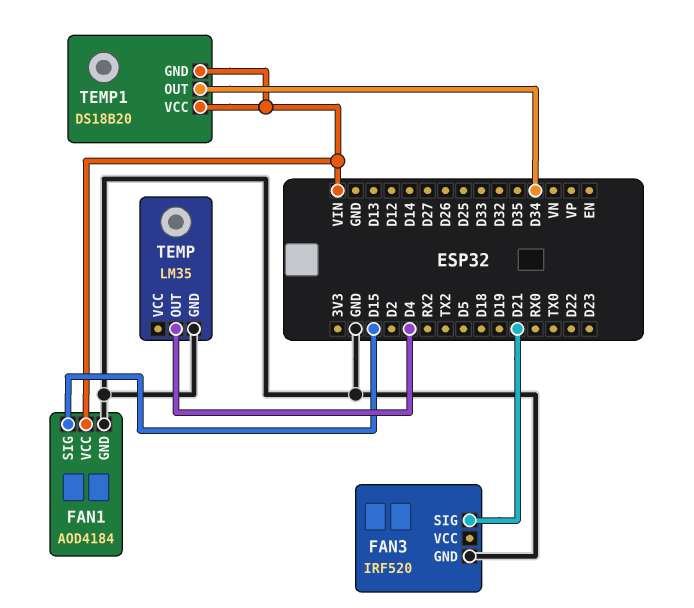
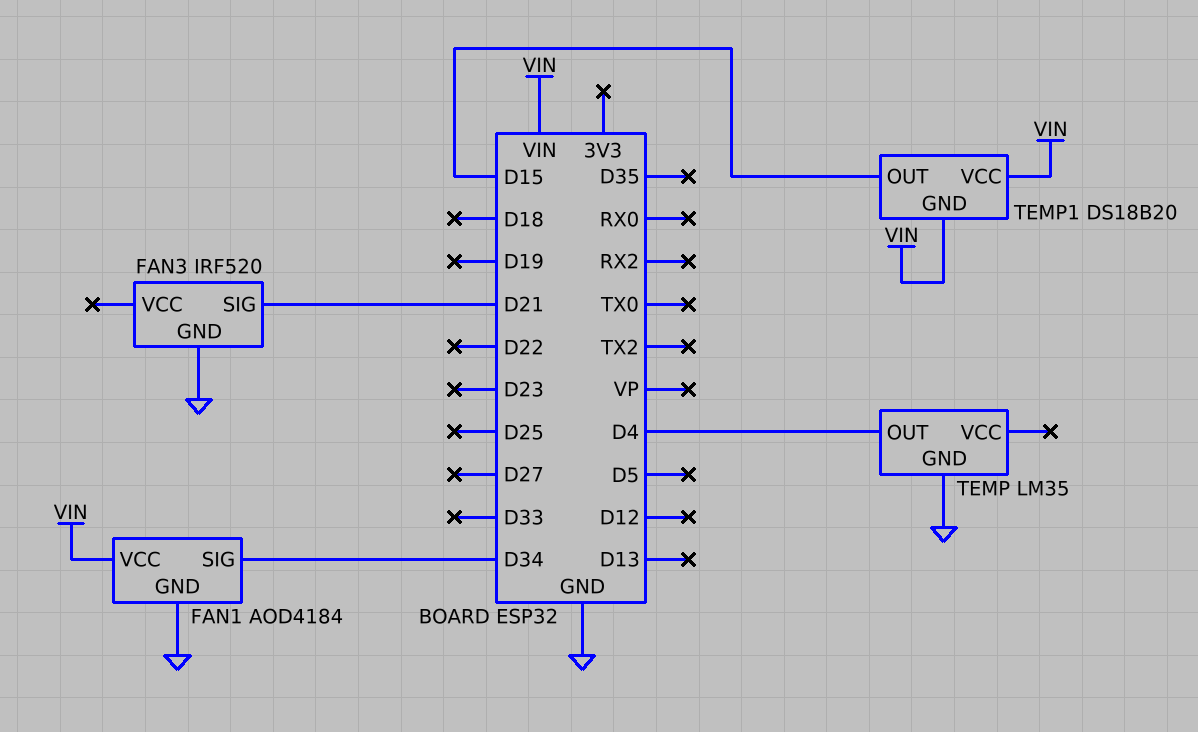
FAN1 pin SIG: D15 -> D34
TEMP1 pin OUT: D34 -> D15

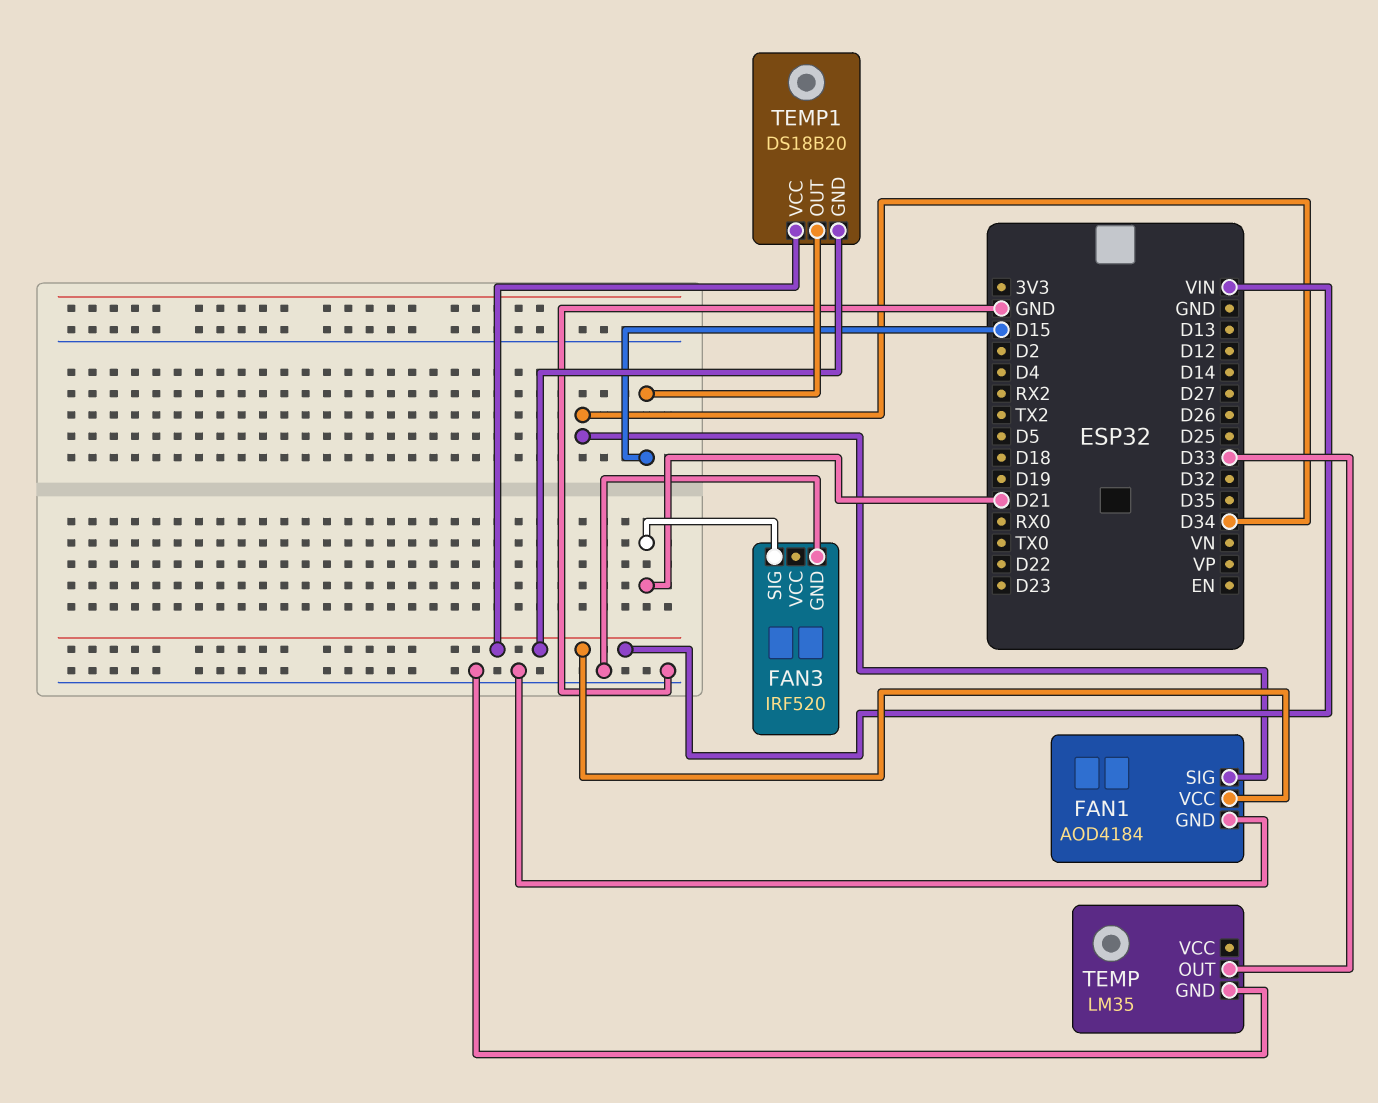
TEMP pin OUT: D4 -> D33

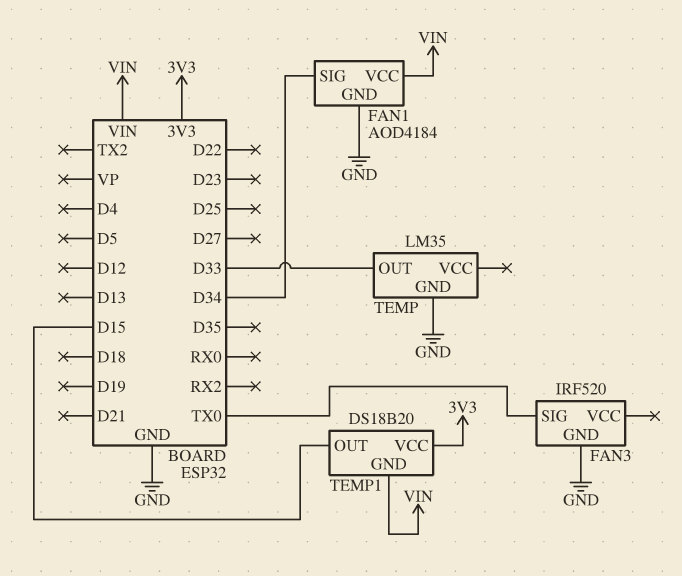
FAN3 pin SIG: D21 -> TX0
TEMP1 pin VCC: VIN -> 3V3

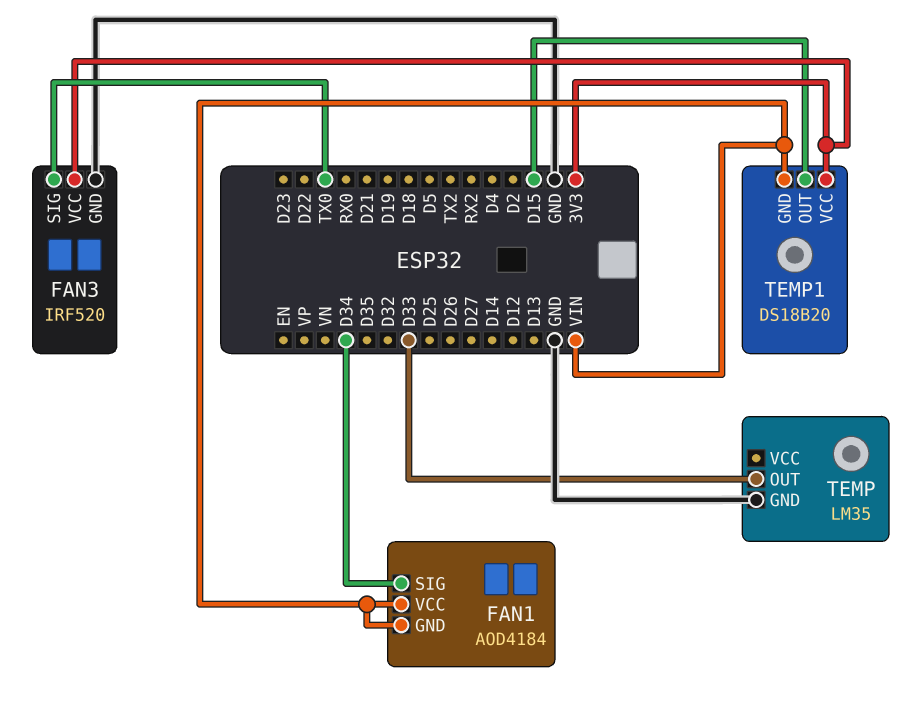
FAN1 pin GND: GND -> VIN
FAN3 pin VCC: none -> 3V3

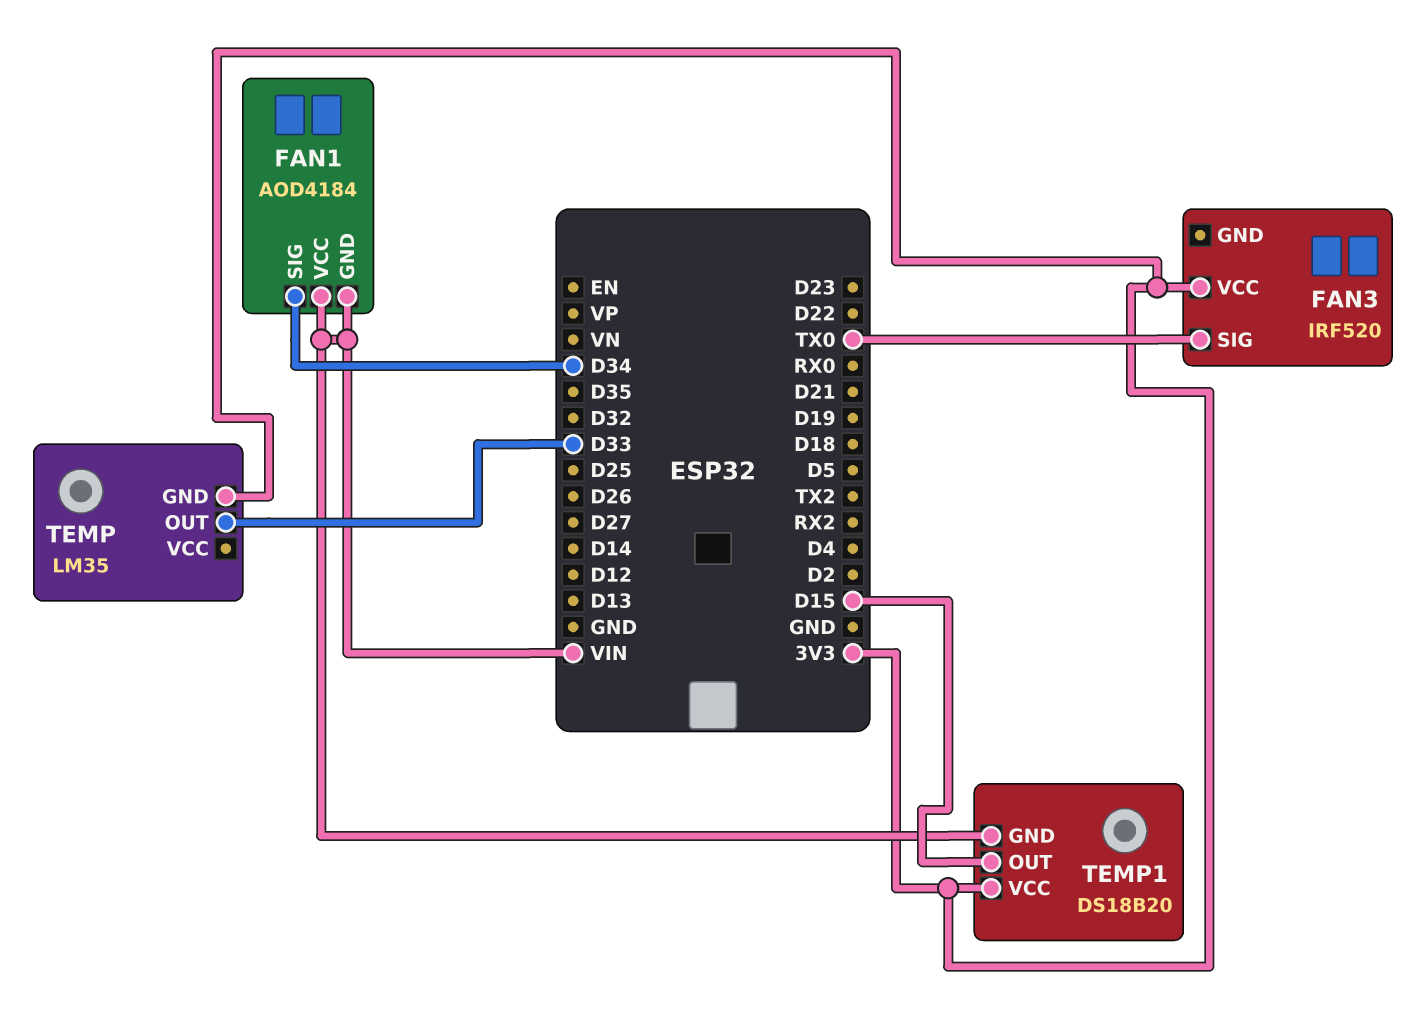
FAN3 pin GND: GND -> none
TEMP pin GND: GND -> 3V3

